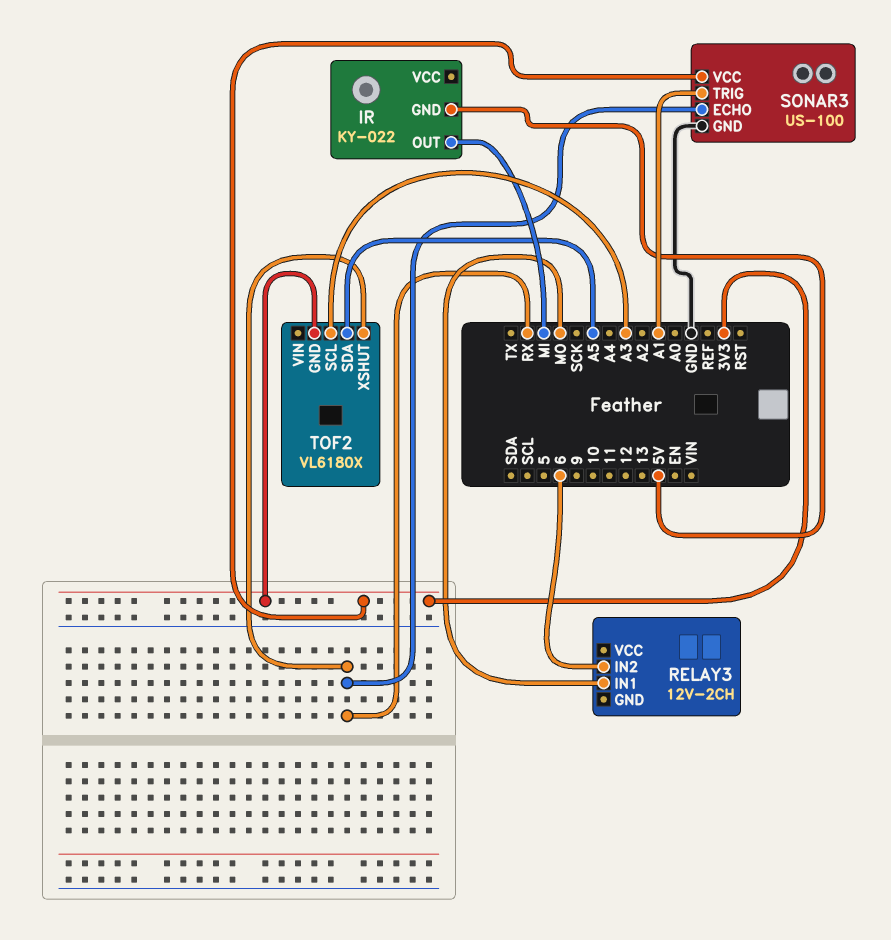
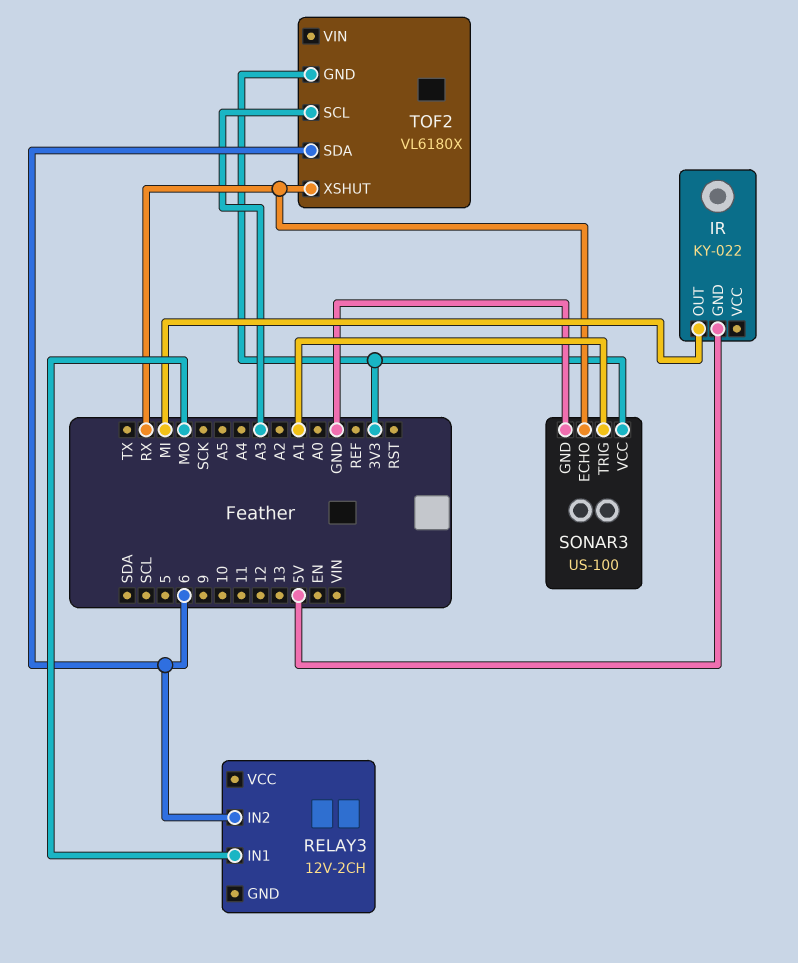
TOF2 pin SDA: A5 -> 6

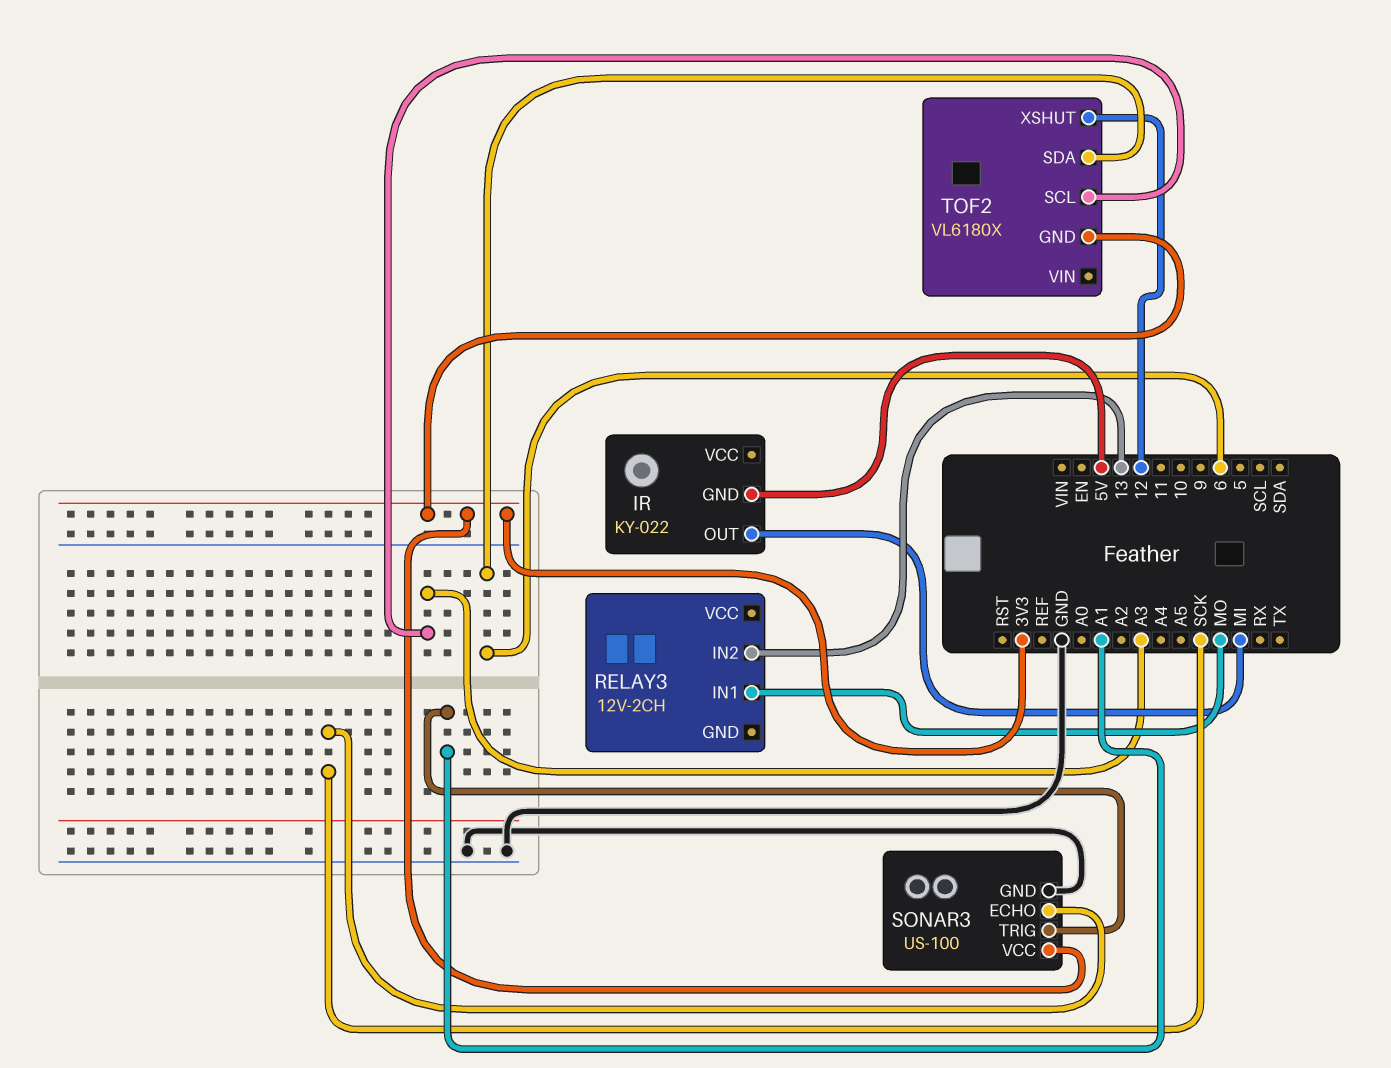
RELAY3 pin IN2: 6 -> 13
SONAR3 pin ECHO: RX -> SCK
TOF2 pin XSHUT: RX -> 12

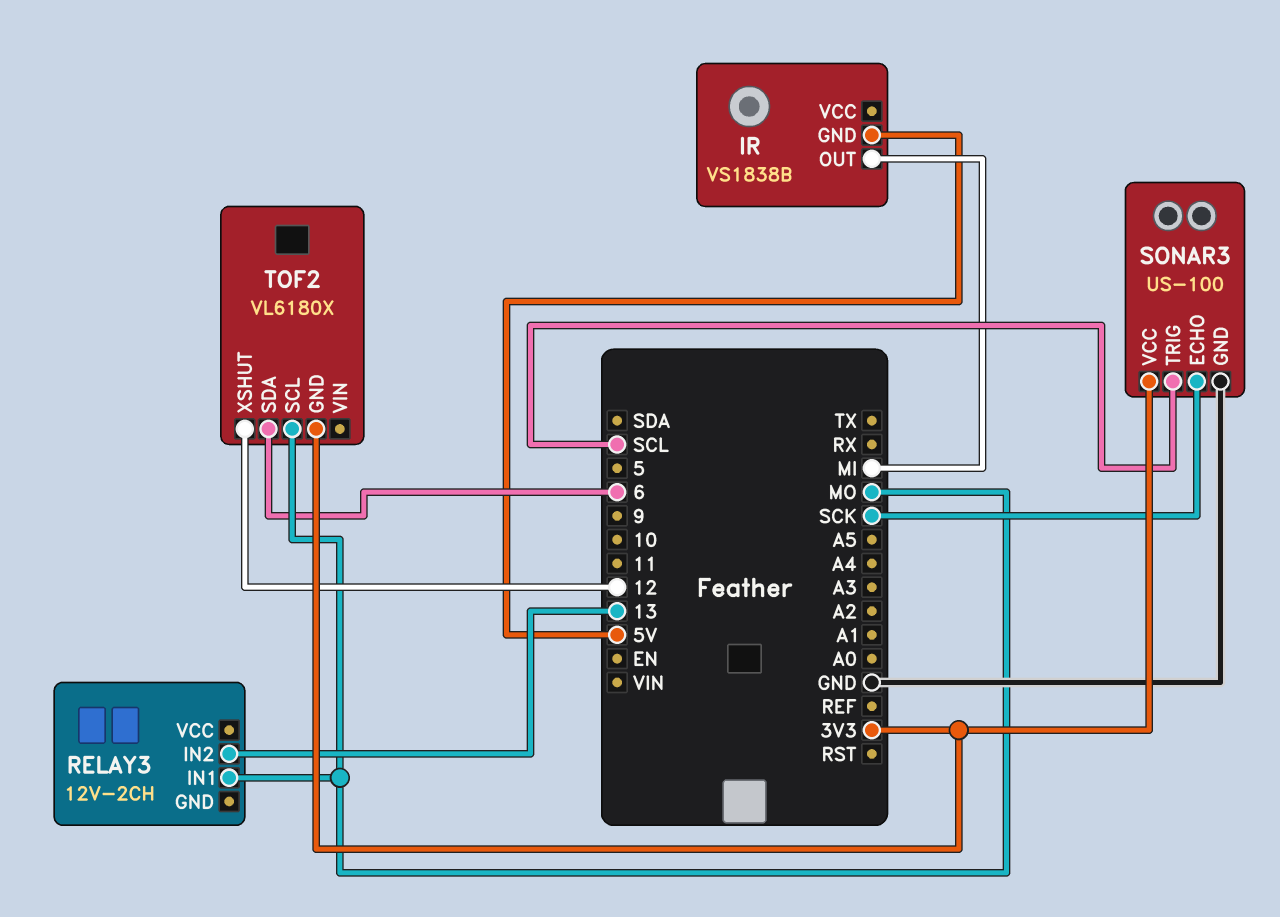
IR: KY-022 -> VS1838B
SONAR3 pin TRIG: A1 -> SCL
TOF2 pin SCL: A3 -> MO

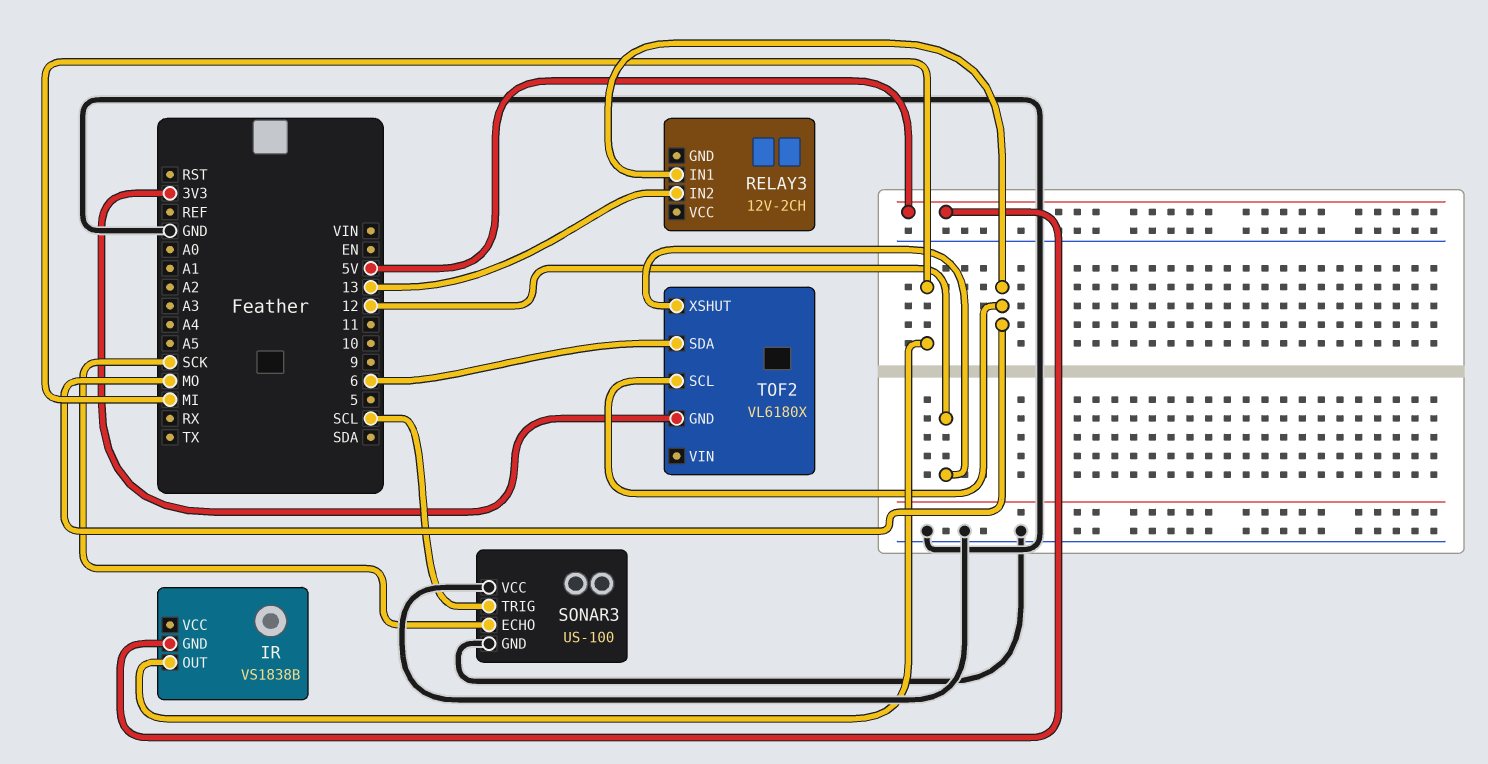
SONAR3 pin VCC: 3V3 -> GND

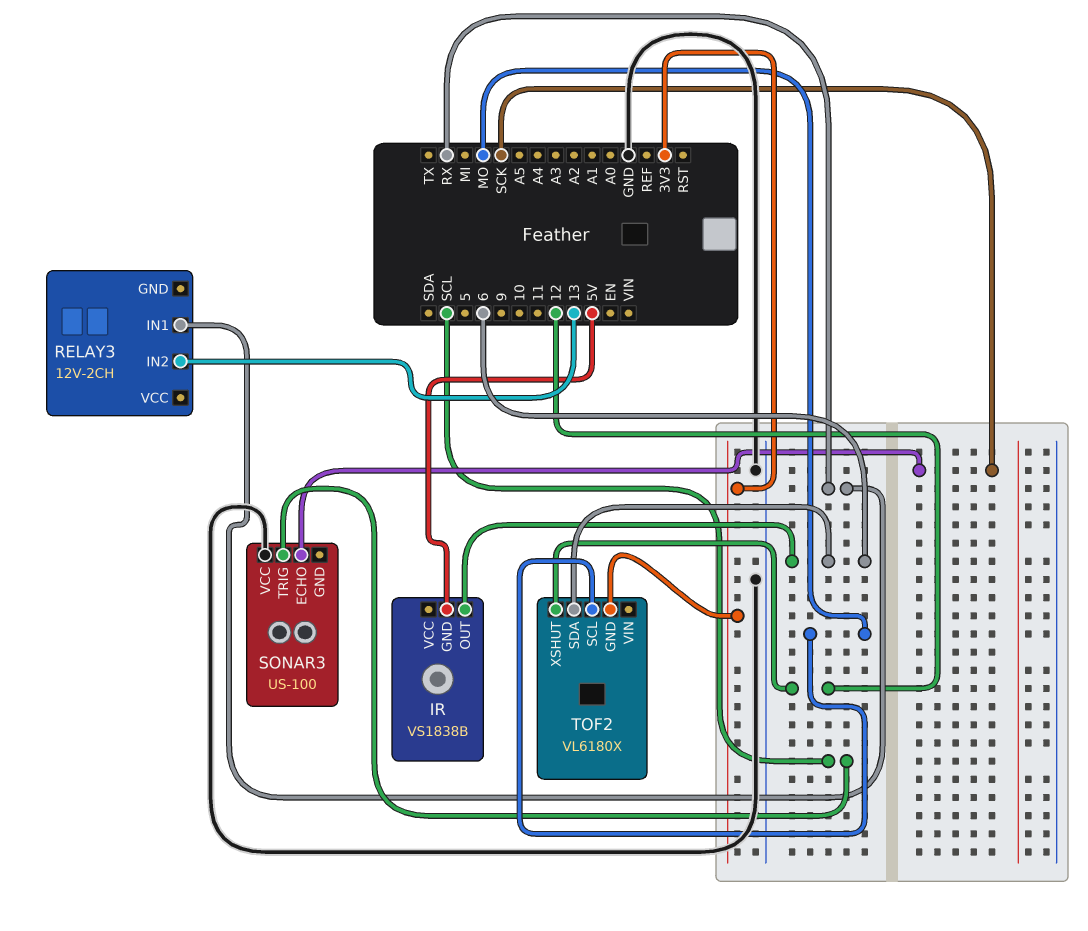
IR pin OUT: MI -> 6
RELAY3 pin IN1: MO -> RX
SONAR3 pin GND: GND -> none

